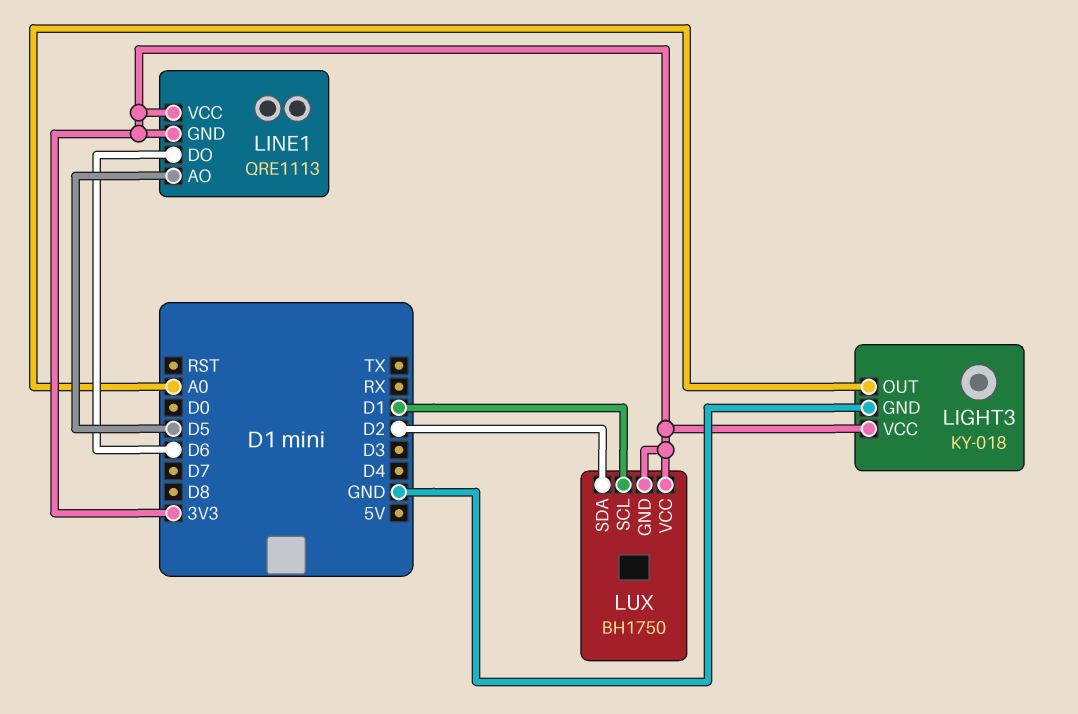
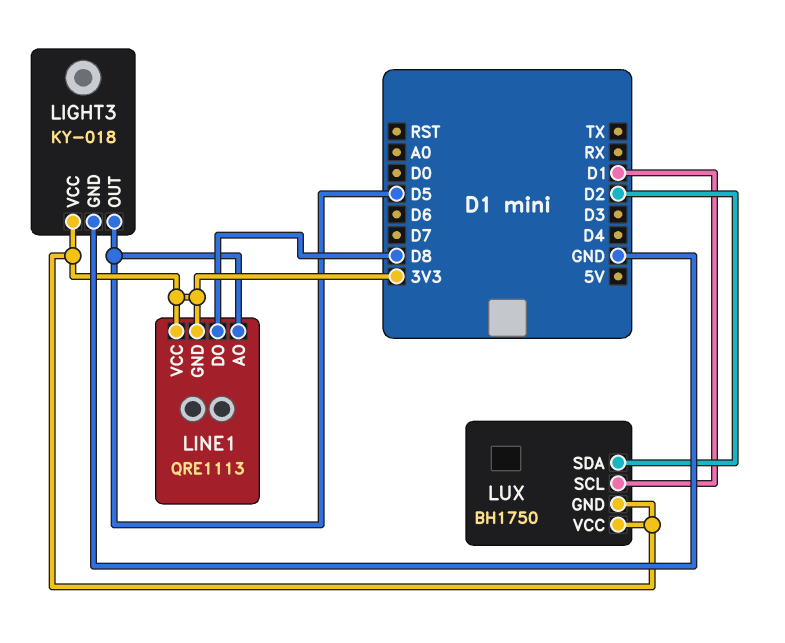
LIGHT3 pin OUT: A0 -> D5
LINE1 pin DO: D6 -> D8

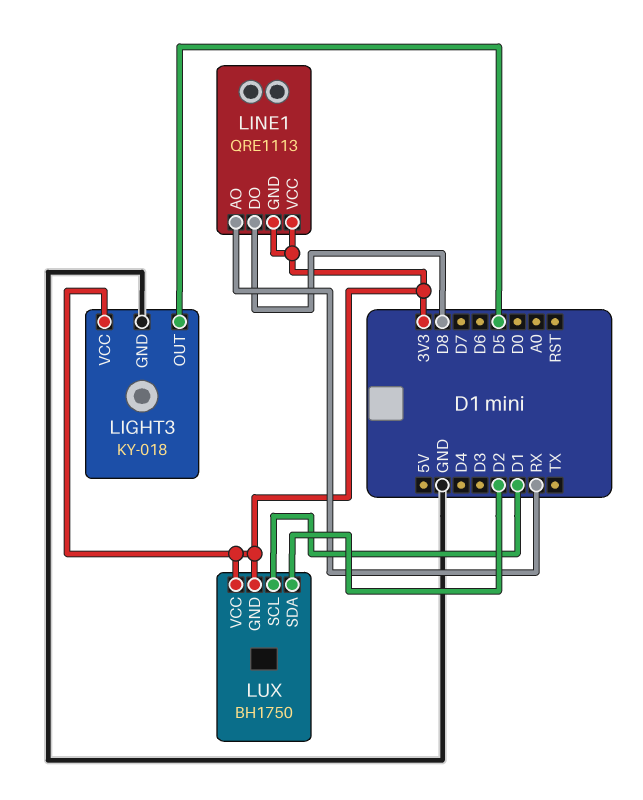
LINE1 pin AO: D5 -> RX

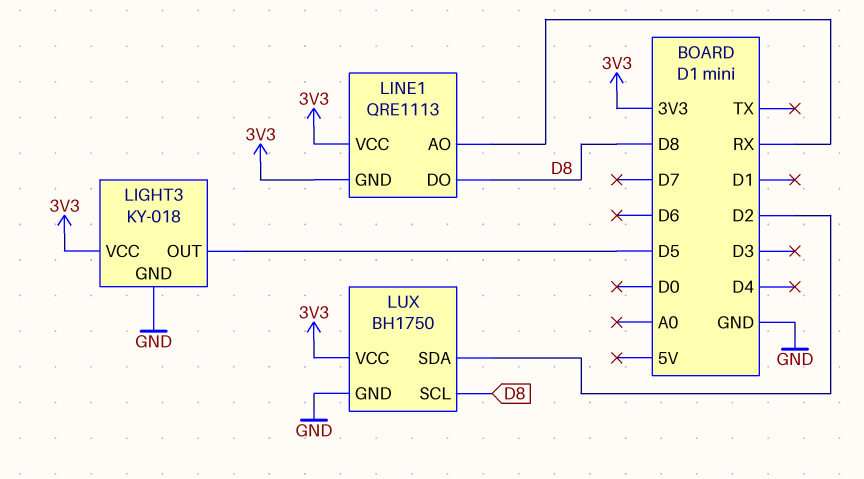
LUX pin GND: 3V3 -> GND
LUX pin SCL: D1 -> D8

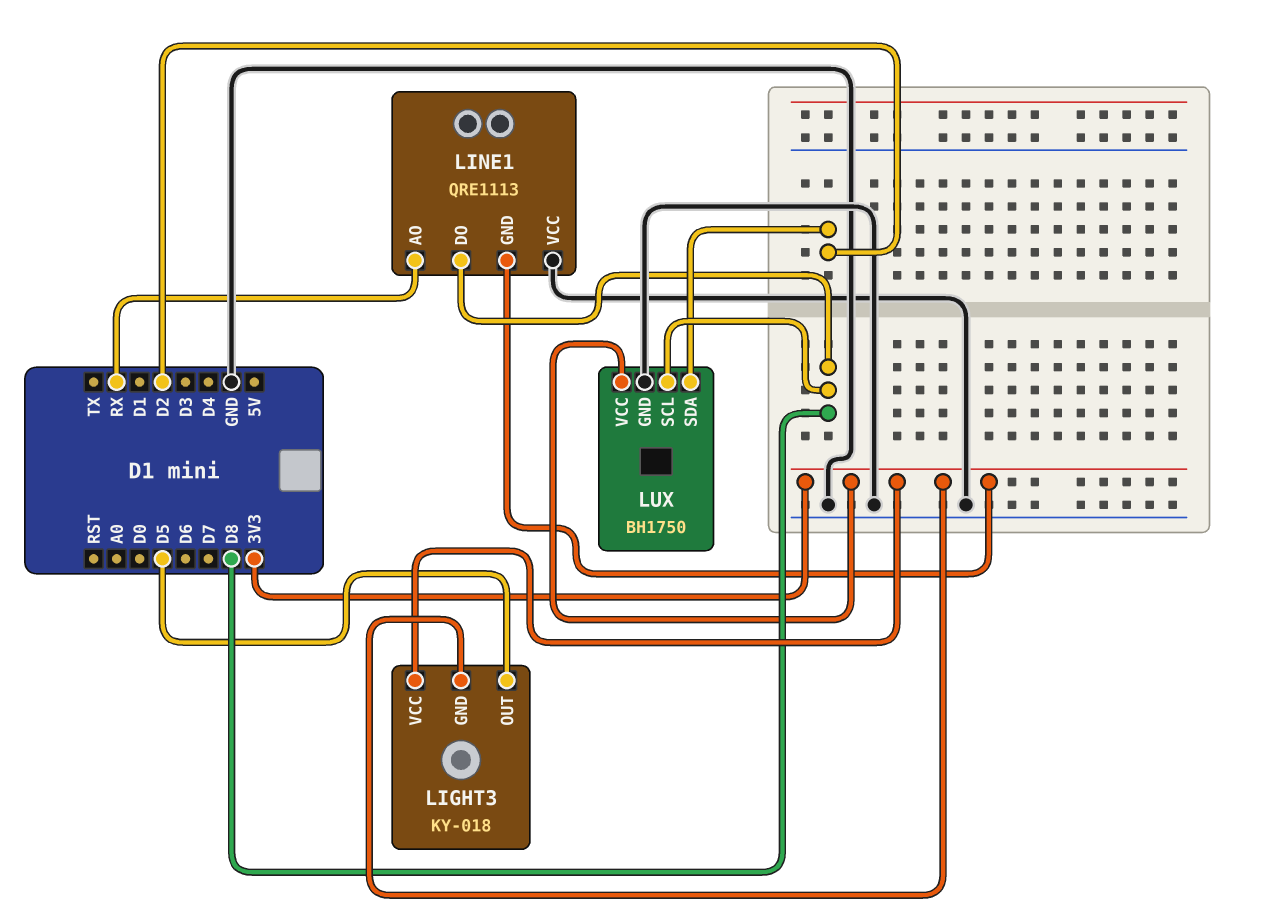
LIGHT3 pin GND: GND -> 3V3
LINE1 pin VCC: 3V3 -> GND

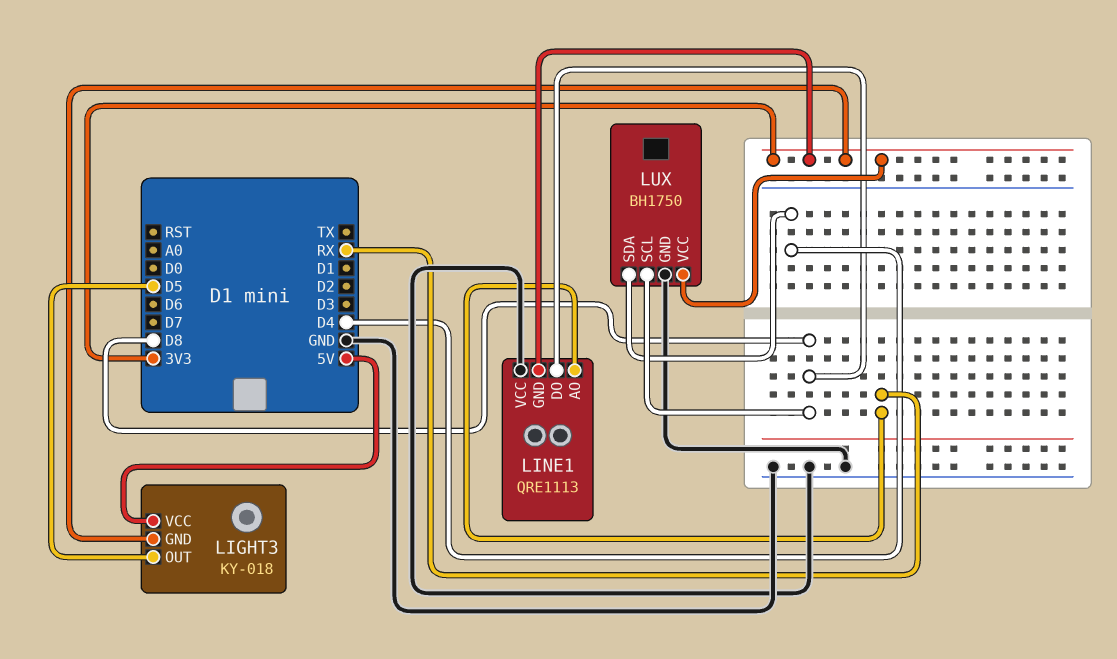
LIGHT3 pin VCC: 3V3 -> 5V
LUX pin SDA: D2 -> D4

